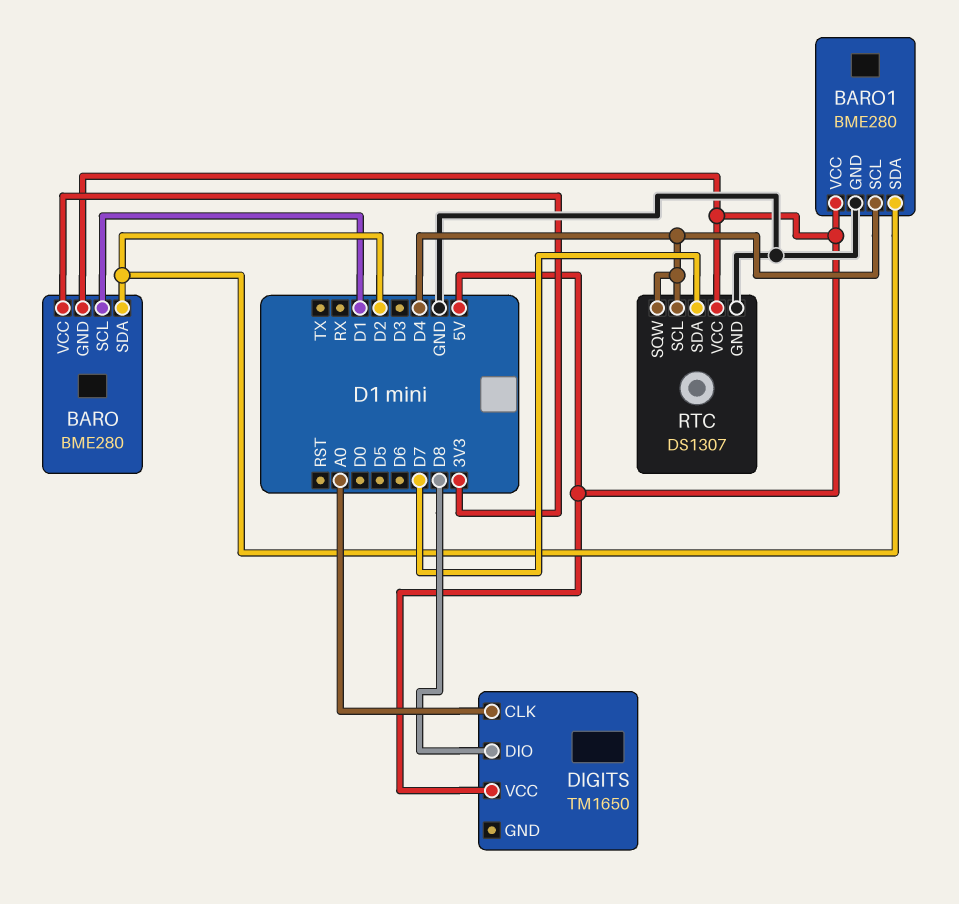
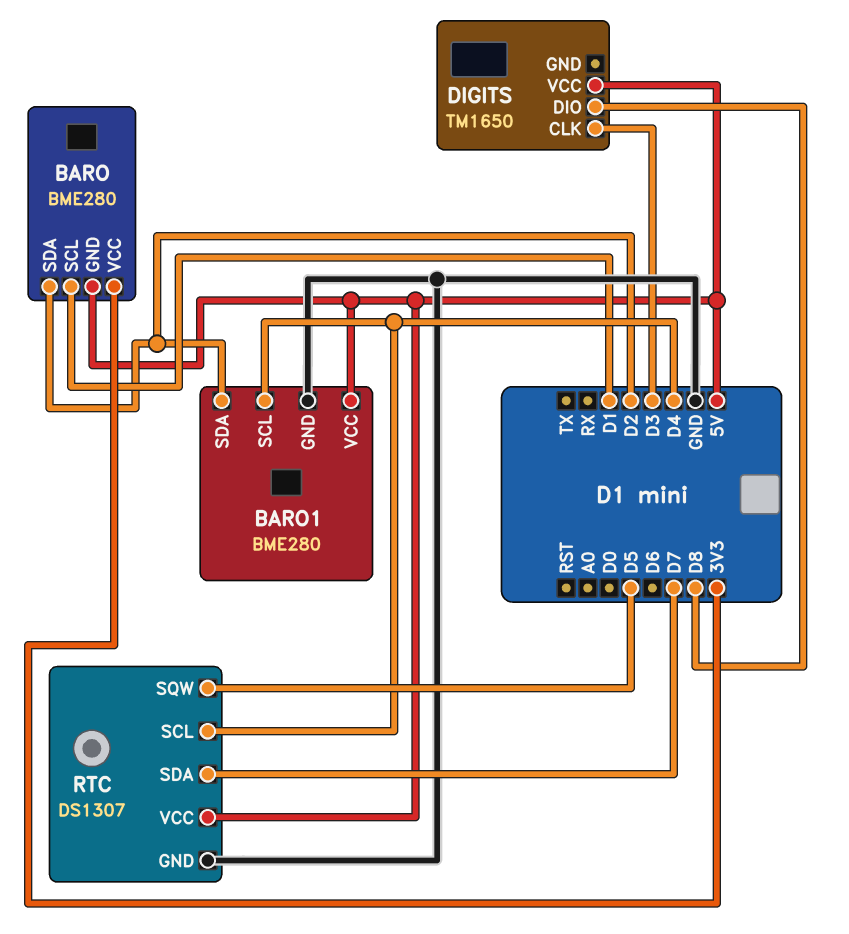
DIGITS pin CLK: A0 -> D3
RTC pin SQW: D4 -> D5

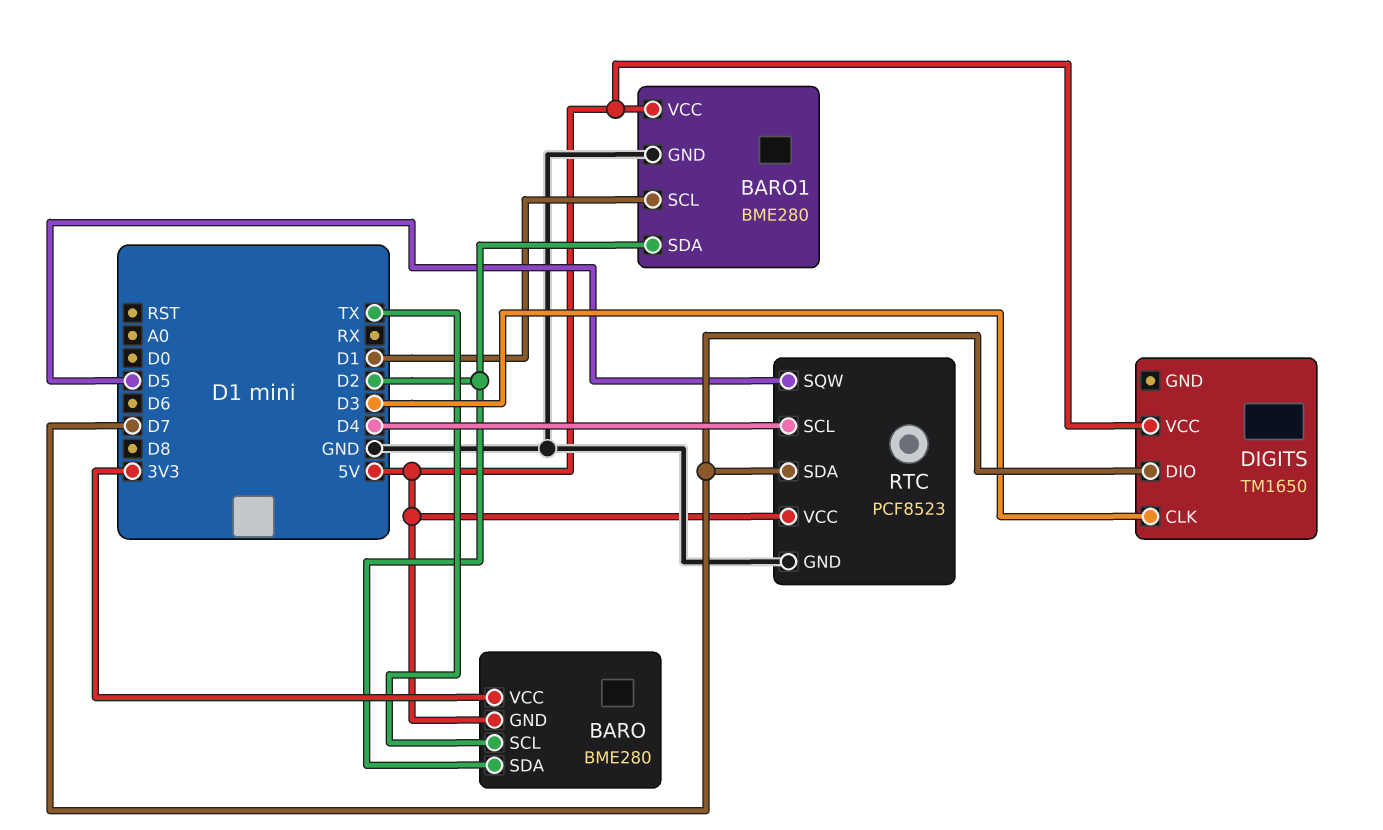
BARO pin SCL: D1 -> TX
BARO1 pin SCL: D4 -> D1
DIGITS pin DIO: D8 -> D7
RTC: DS1307 -> PCF8523

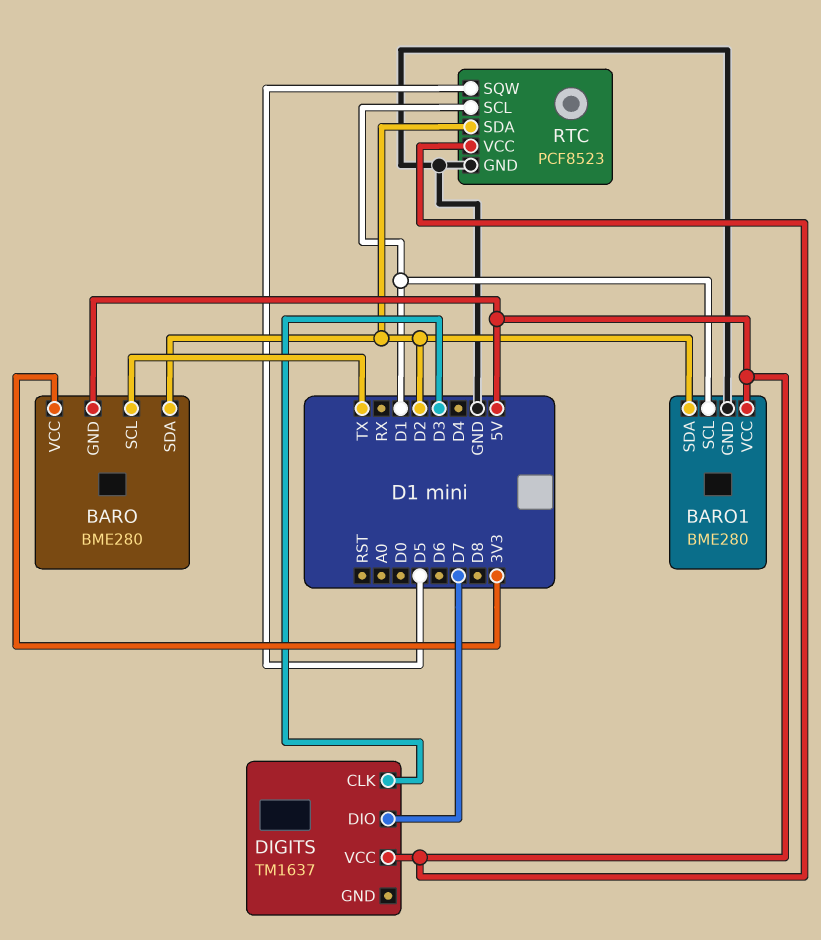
DIGITS: TM1650 -> TM1637
RTC pin SCL: D4 -> D1
RTC pin SDA: D7 -> D2

